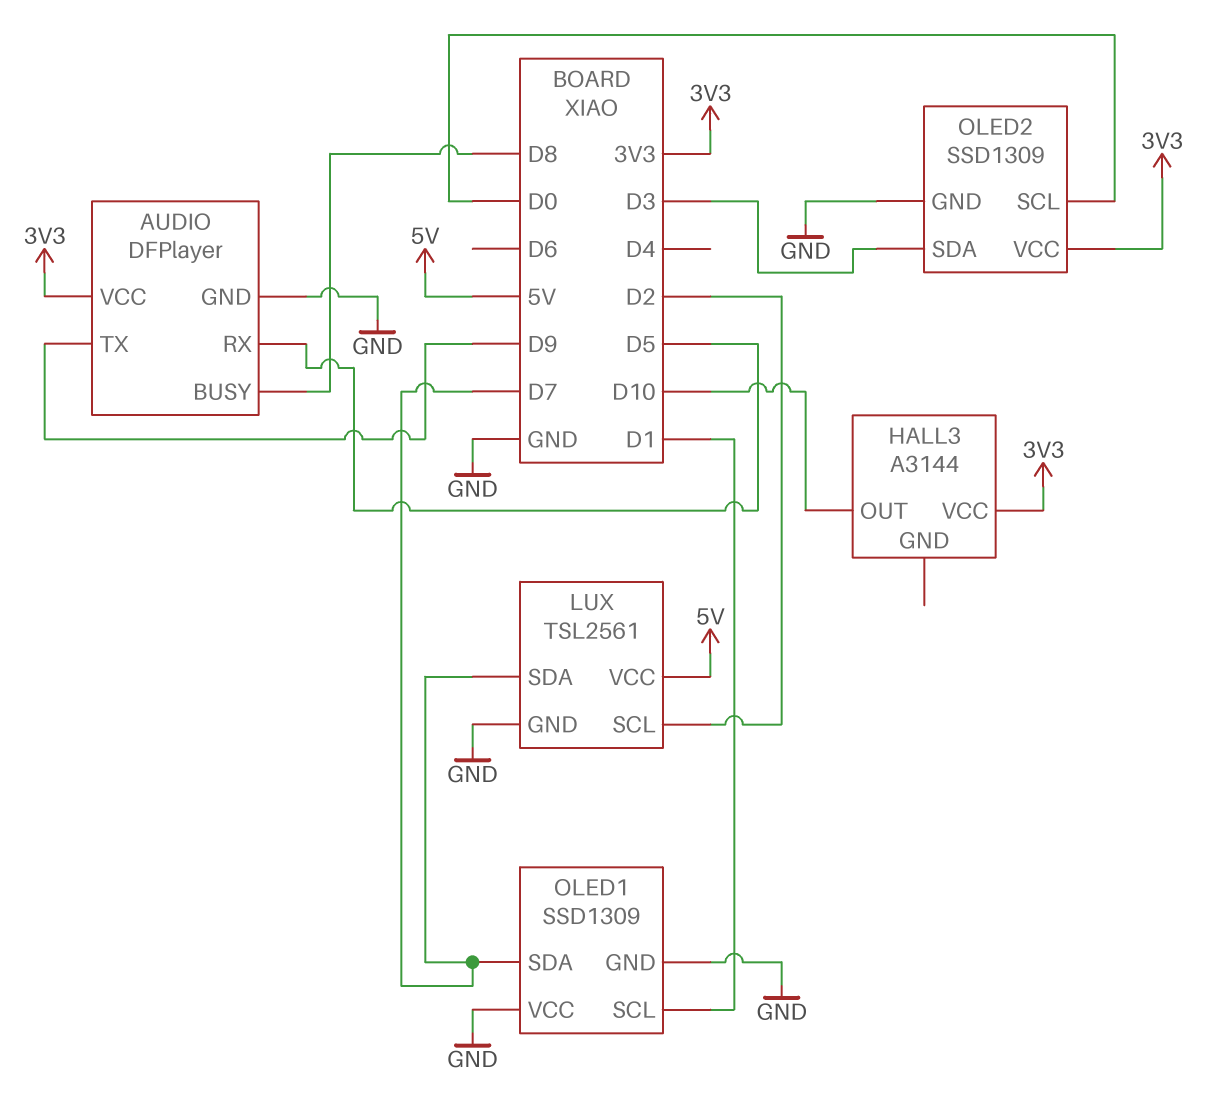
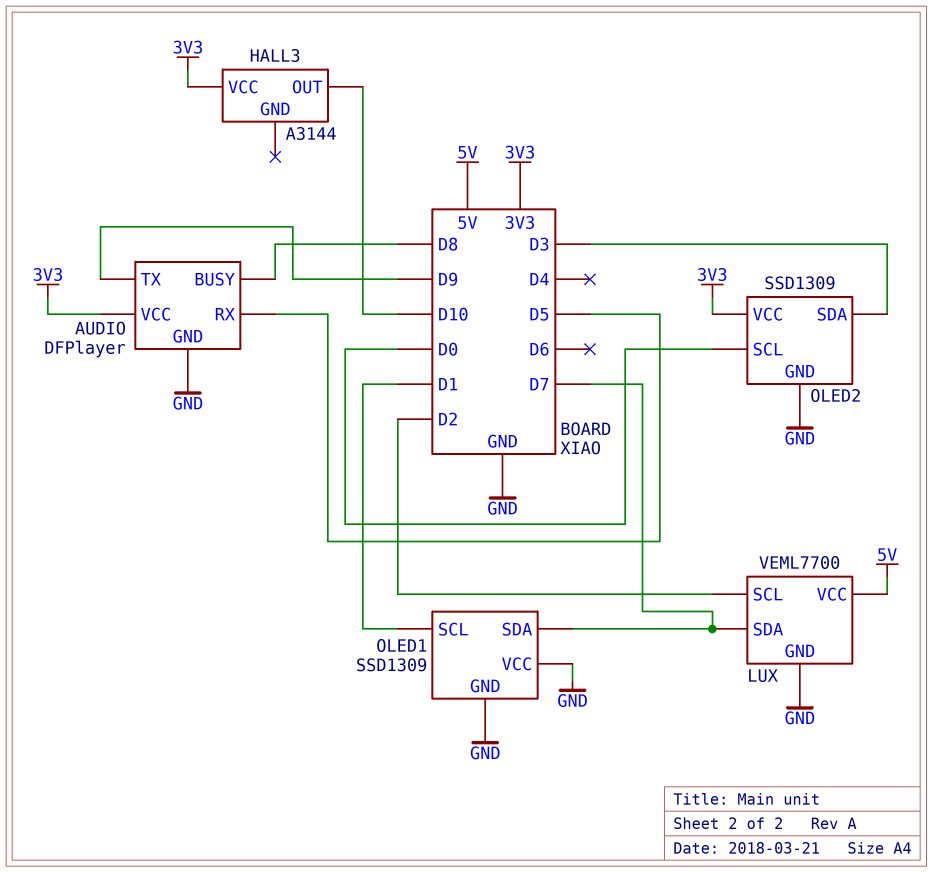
LUX: TSL2561 -> VEML7700

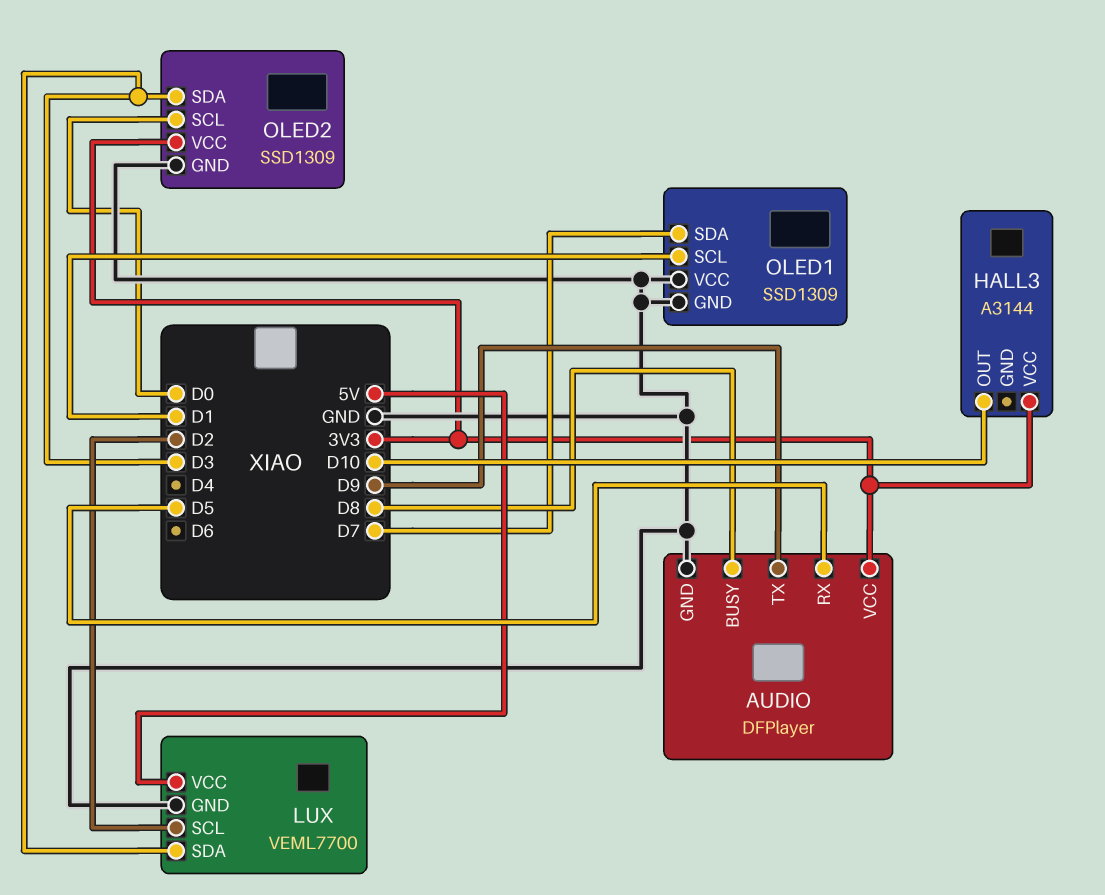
LUX pin SDA: D7 -> D3

